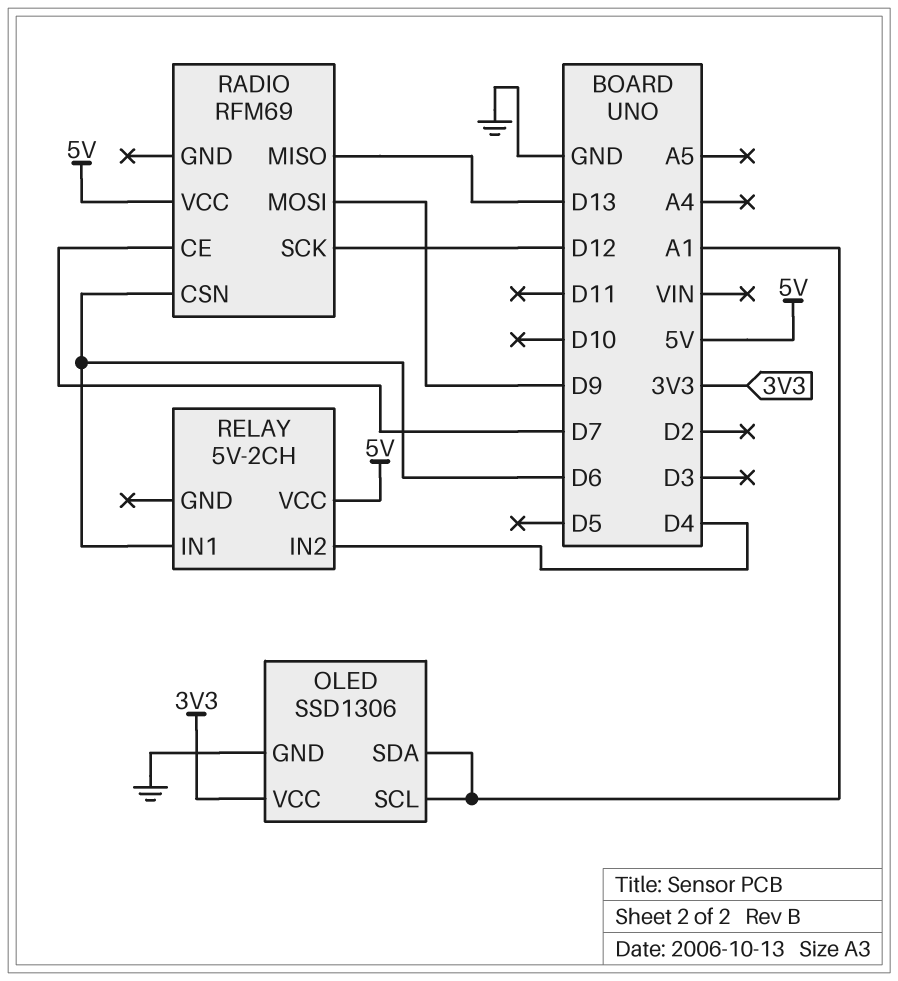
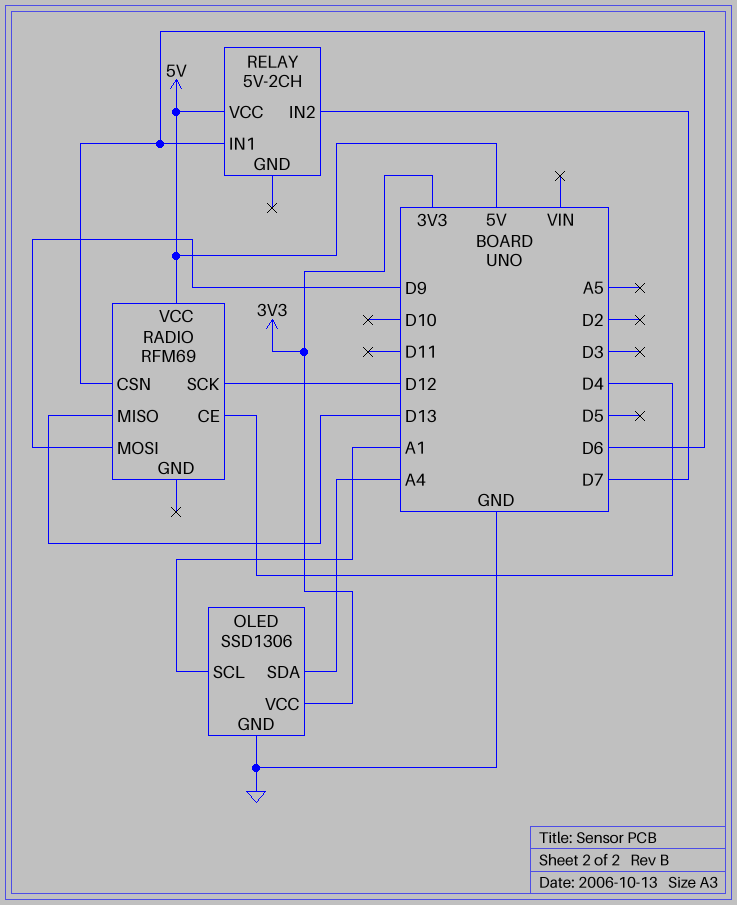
OLED pin SDA: A1 -> A4
RADIO pin CE: D7 -> D4
RELAY pin IN2: D4 -> D7

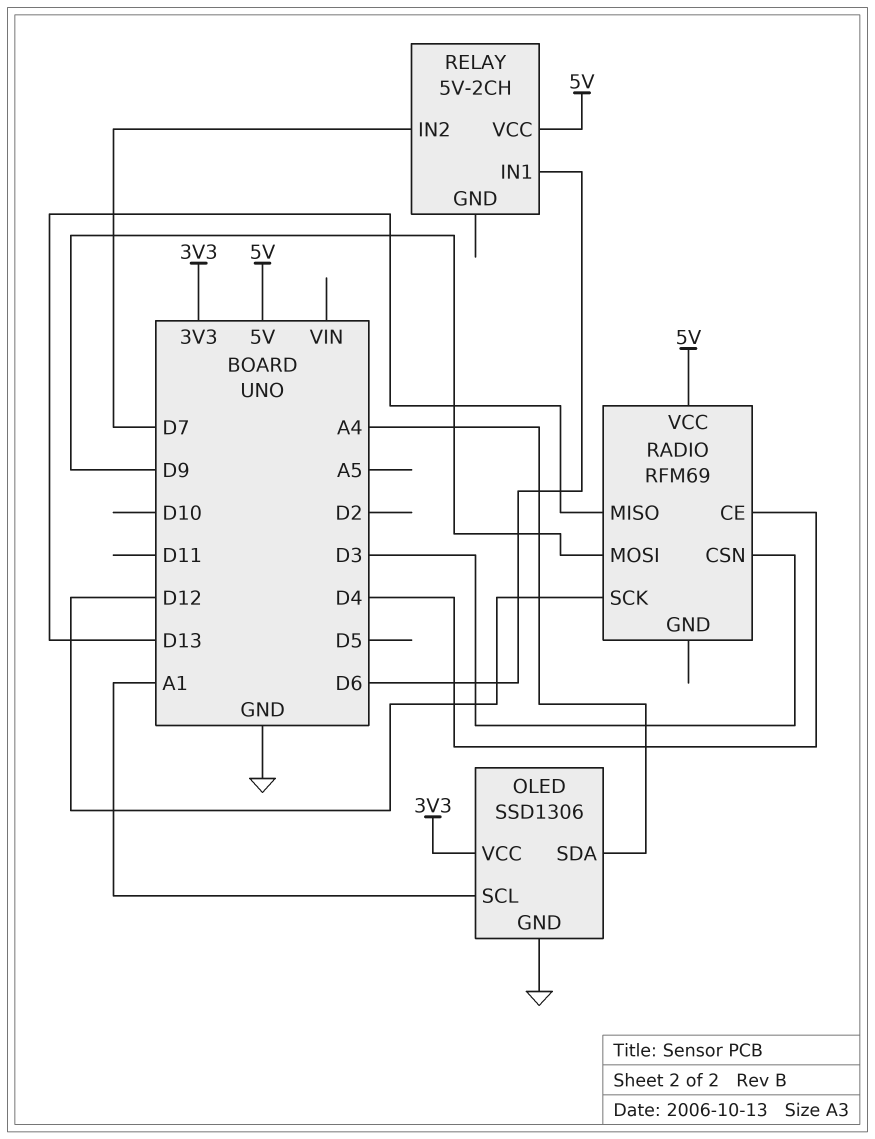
RADIO pin CSN: D6 -> D3

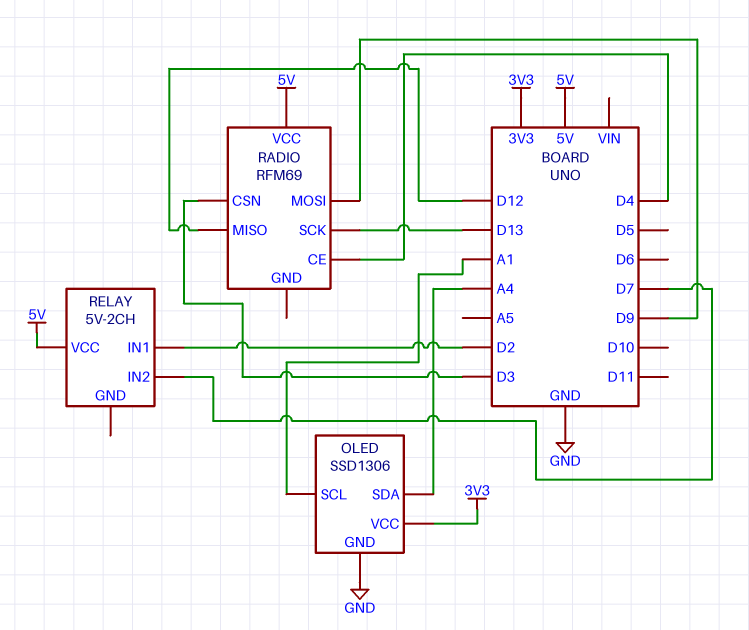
RADIO pin MISO: D13 -> D12
RADIO pin SCK: D12 -> D13
RELAY pin IN1: D6 -> D2

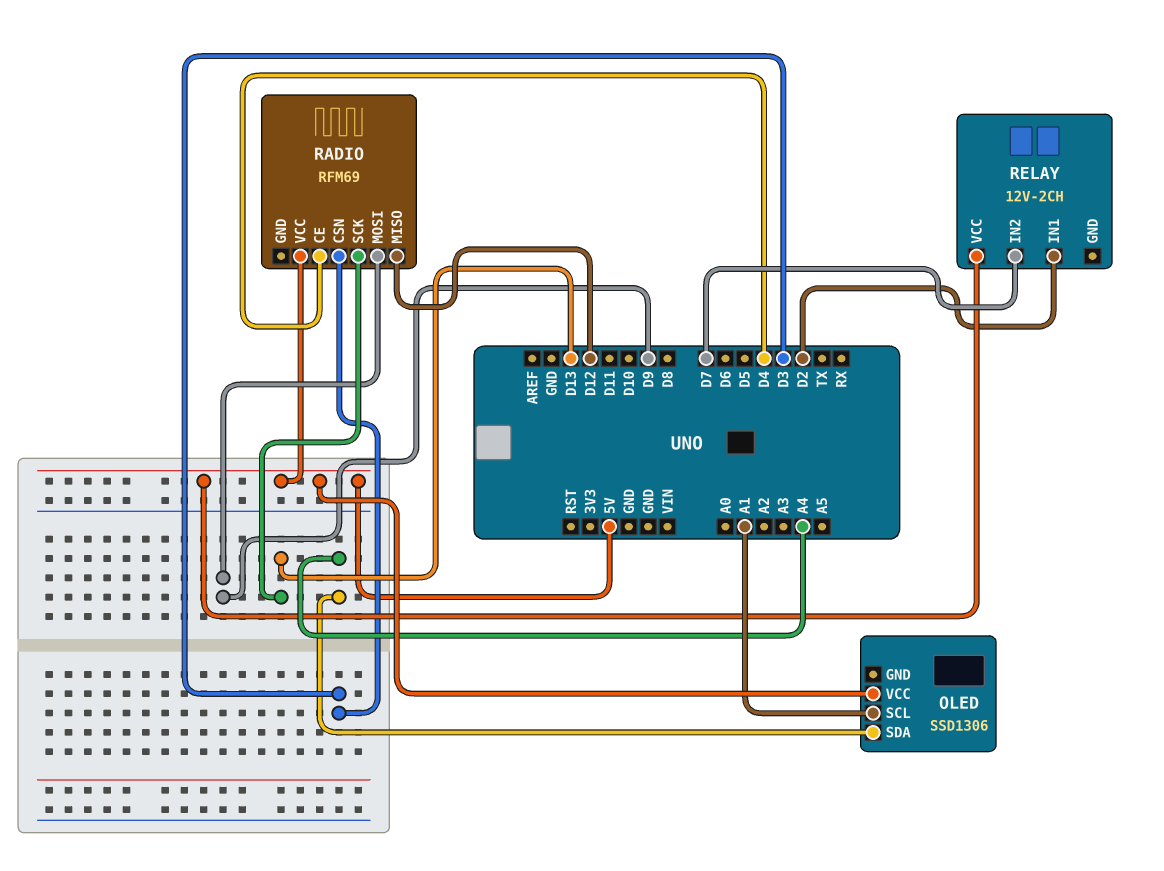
OLED pin GND: GND -> none
OLED pin VCC: 3V3 -> 5V
RELAY: 5V-2CH -> 12V-2CH

